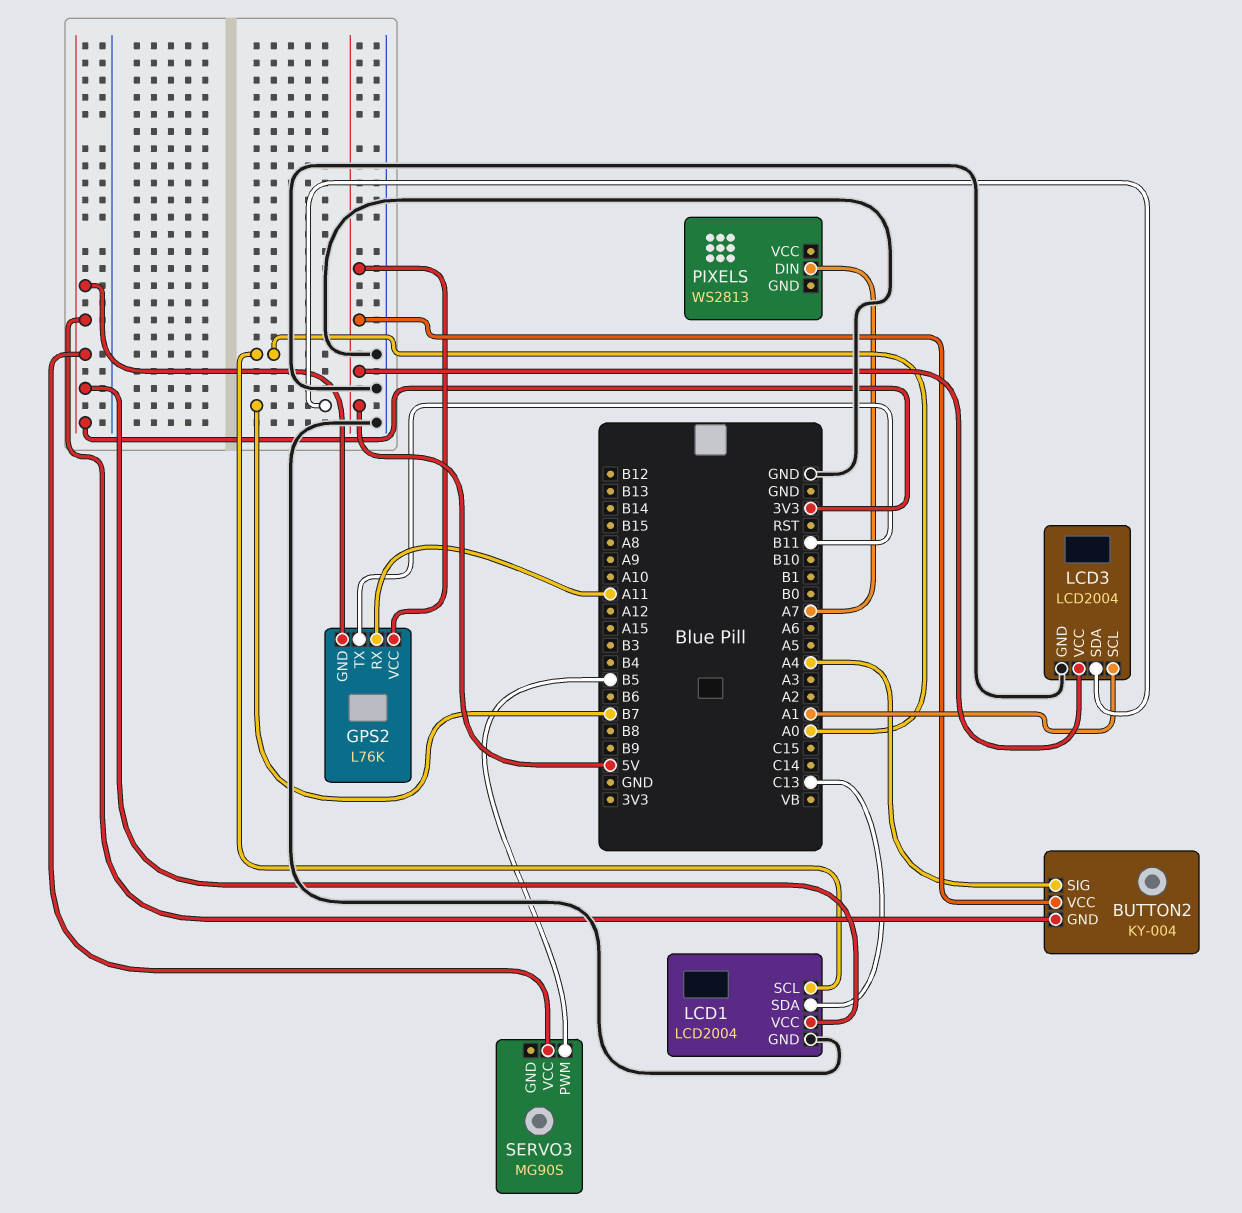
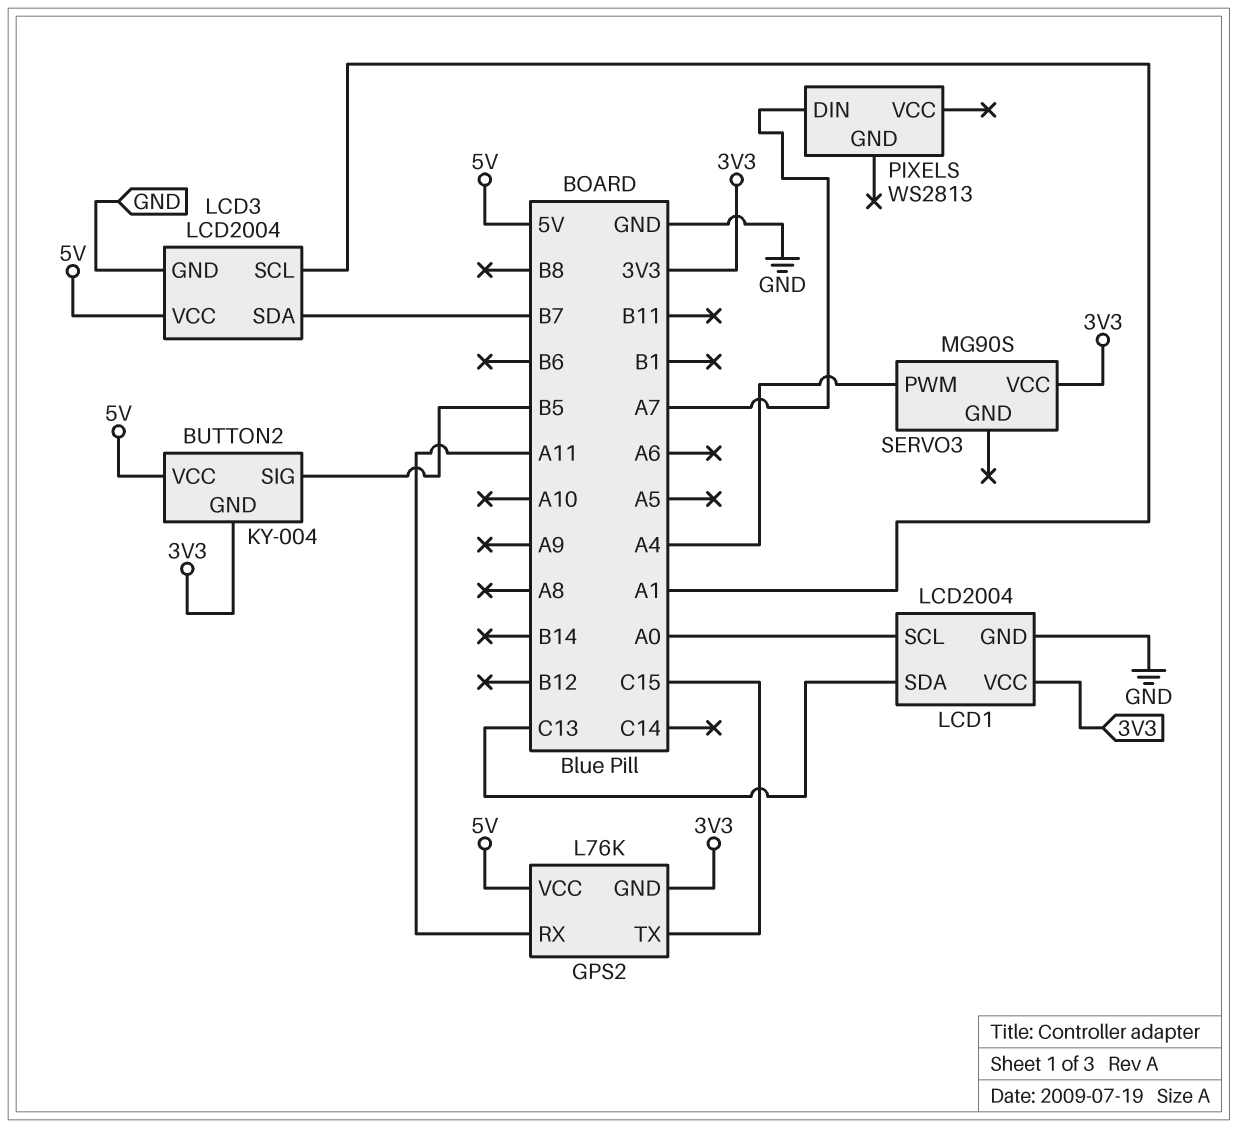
BUTTON2 pin SIG: A4 -> B5
GPS2 pin TX: B11 -> C15
SERVO3 pin PWM: B5 -> A4

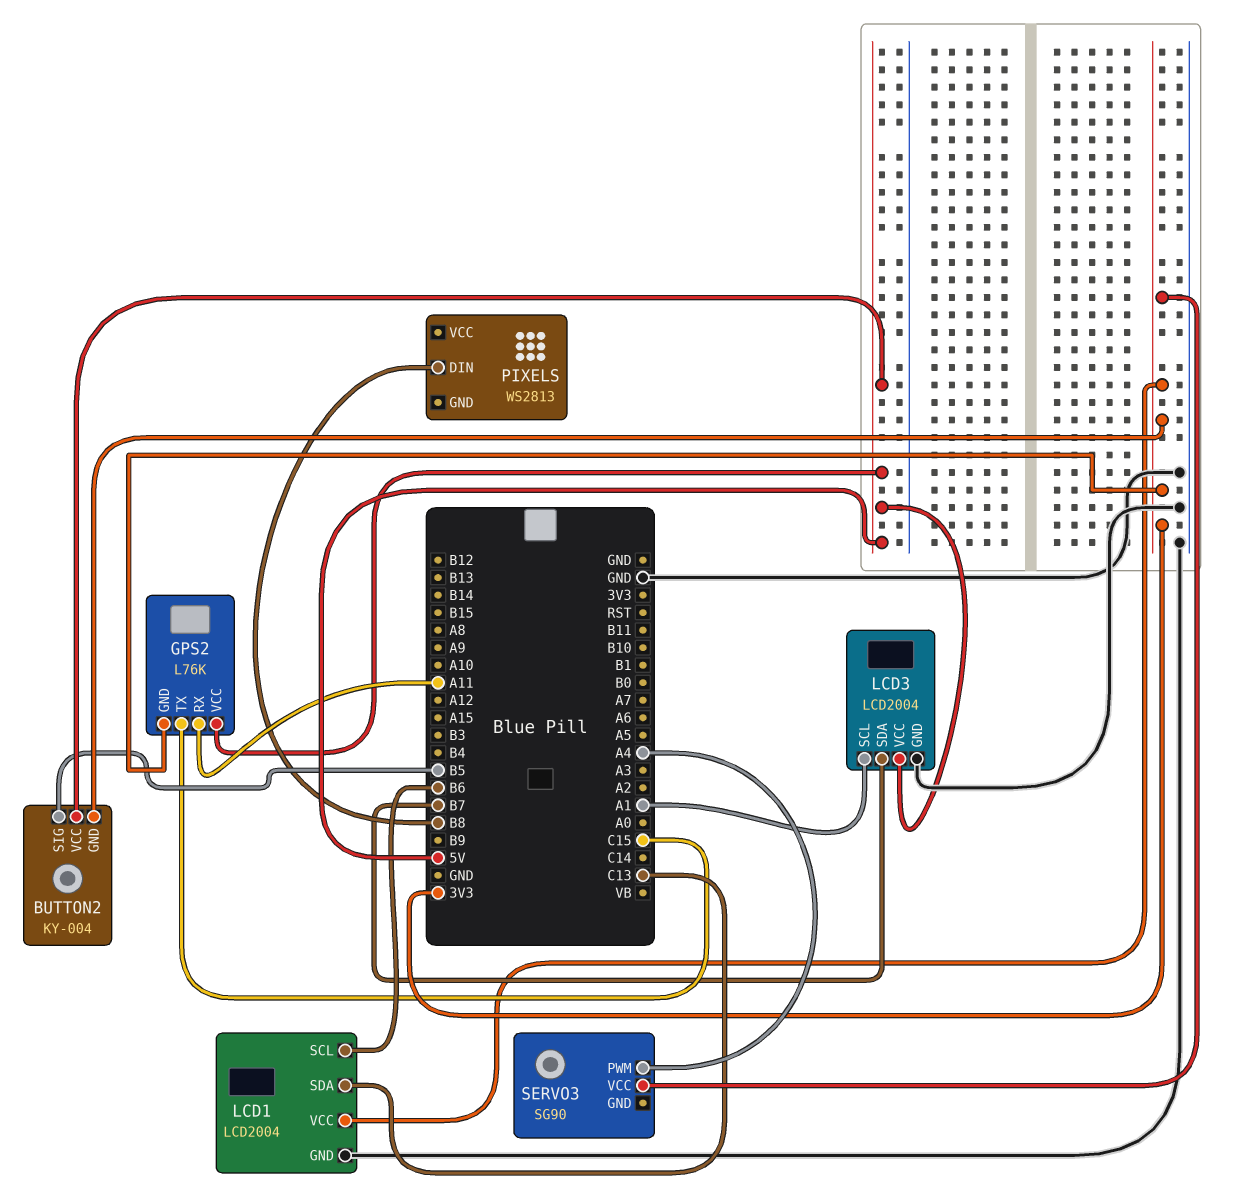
LCD1 pin SCL: A0 -> B6
PIXELS pin DIN: A7 -> B8
SERVO3: MG90S -> SG90

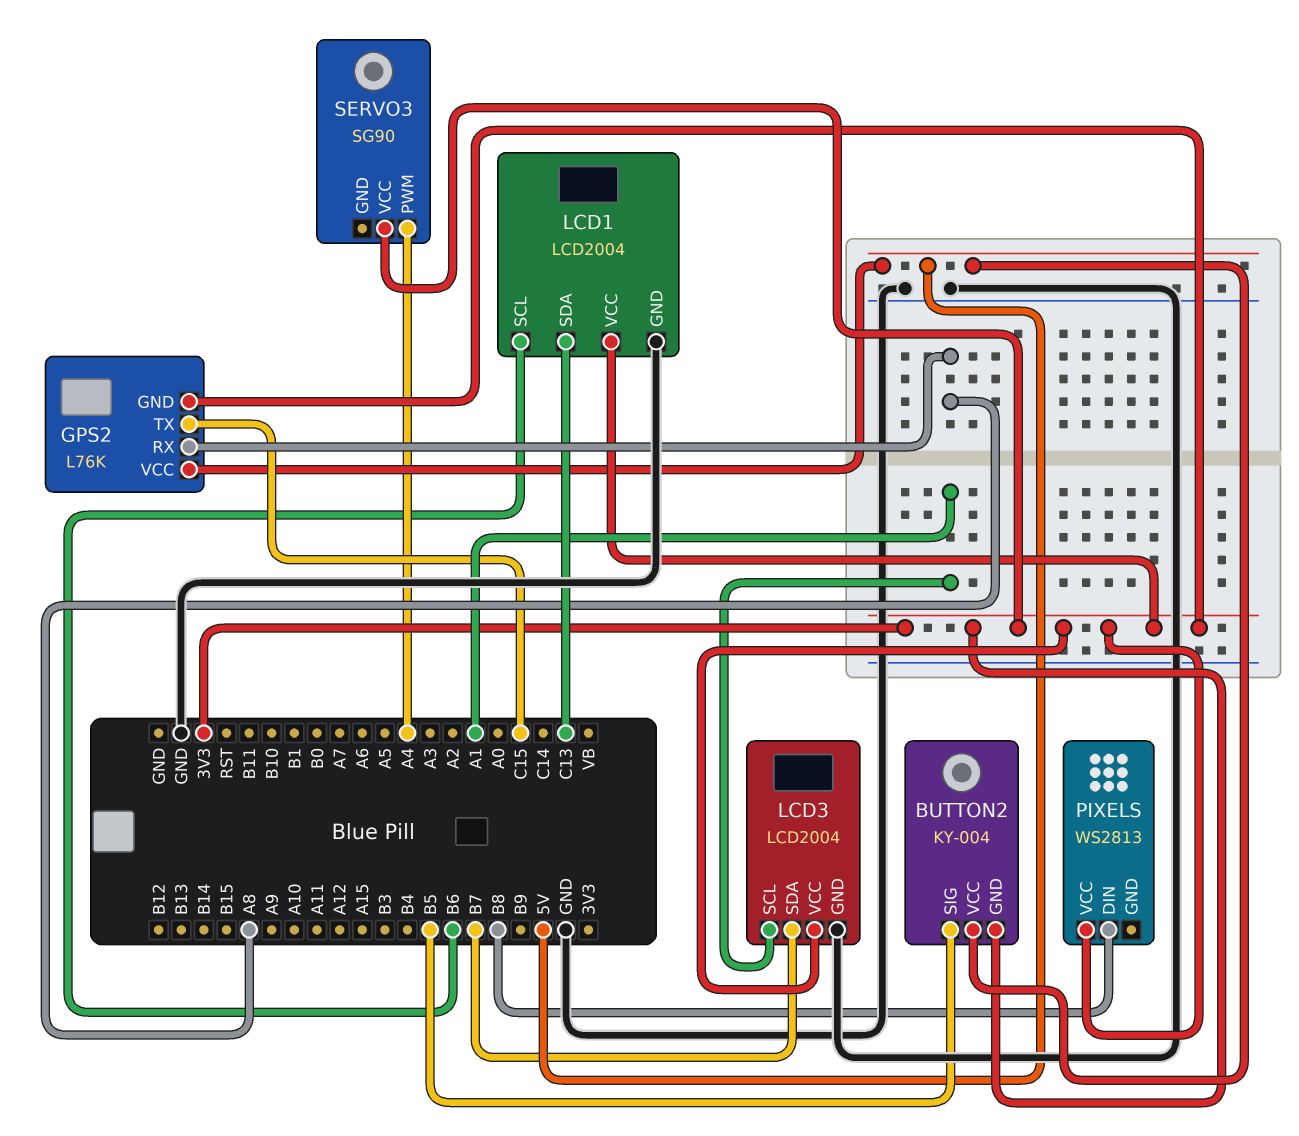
GPS2 pin RX: A11 -> A8
LCD3 pin VCC: 5V -> 3V3
PIXELS pin VCC: none -> 3V3

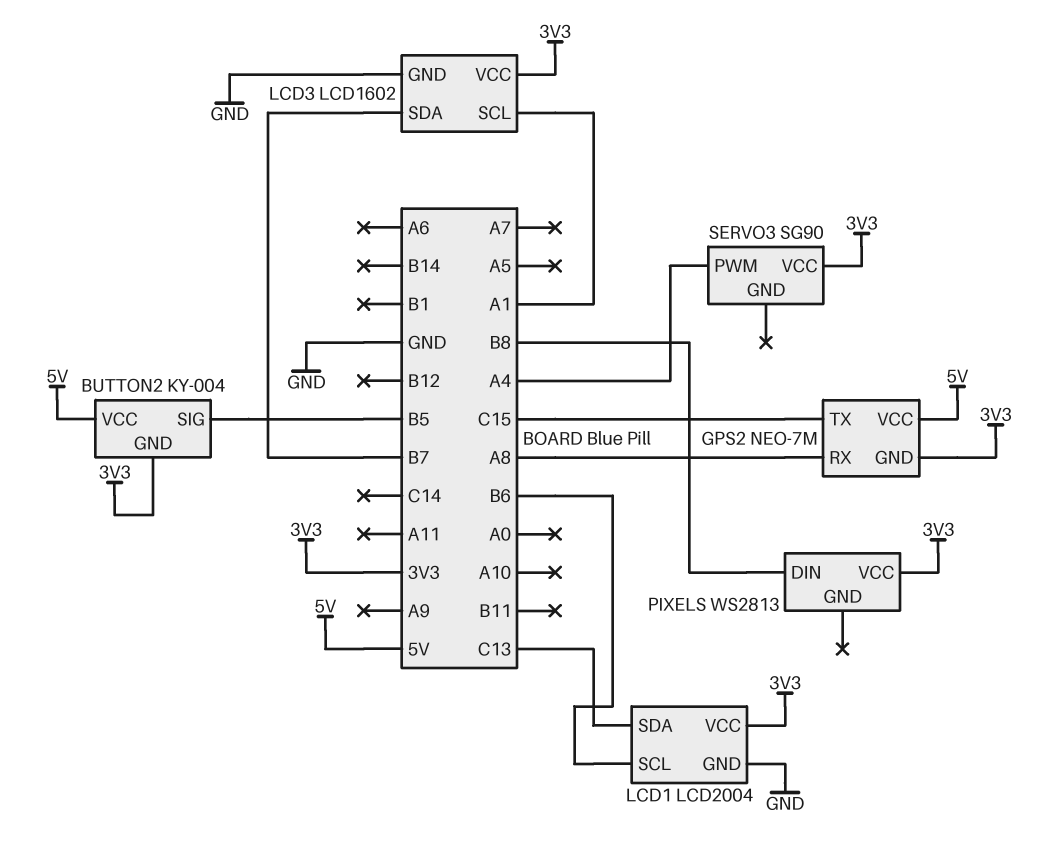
GPS2: L76K -> NEO-7M
LCD3: LCD2004 -> LCD1602

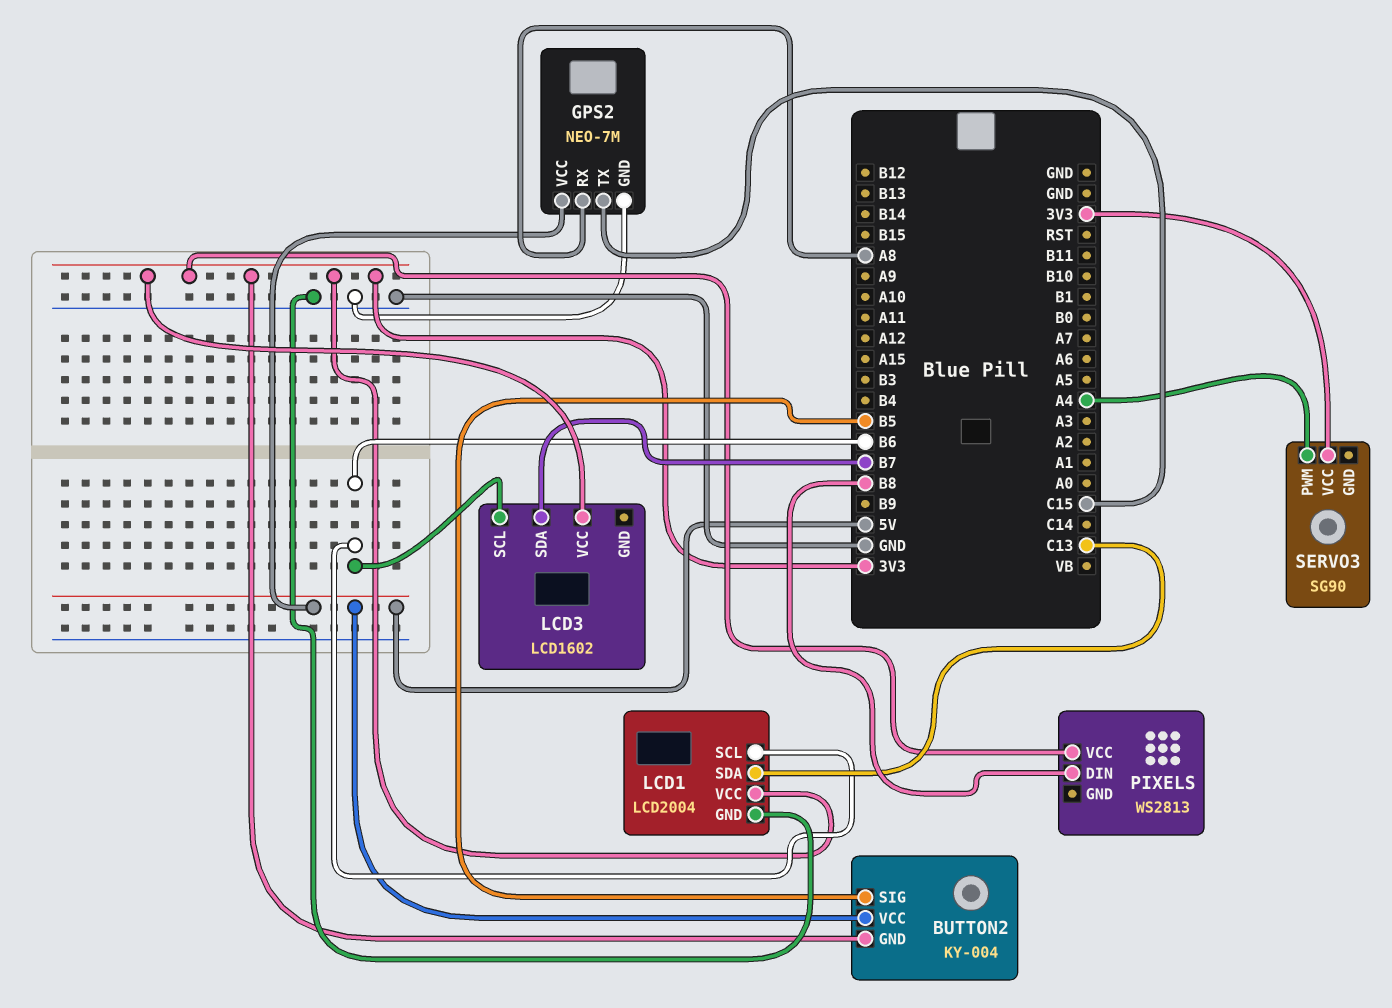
GPS2 pin GND: 3V3 -> GND
LCD3 pin GND: GND -> none
LCD3 pin SCL: A1 -> B6

